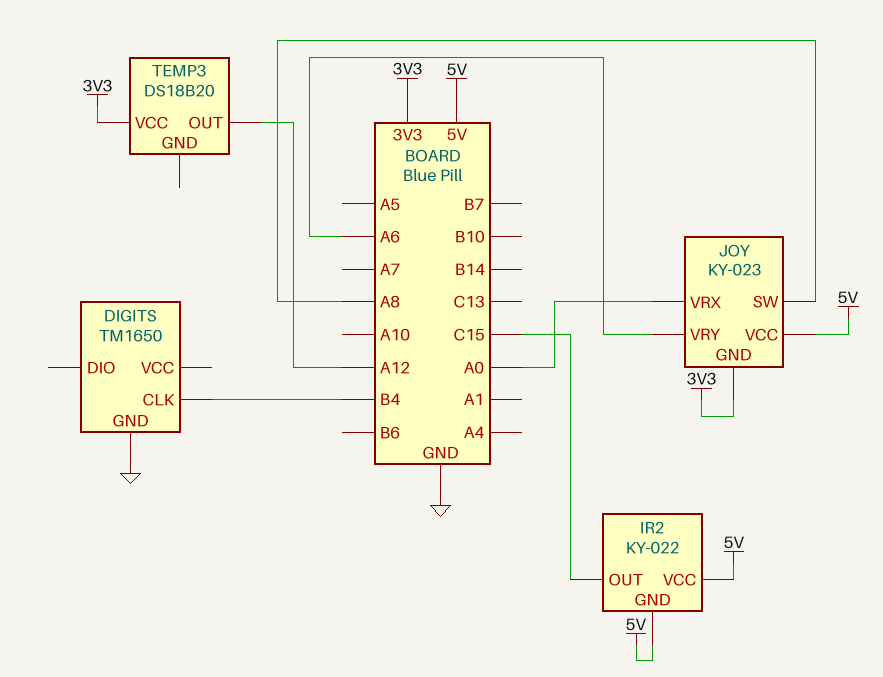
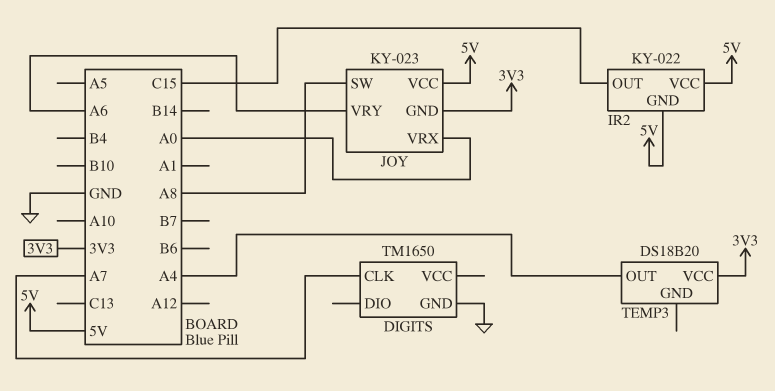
DIGITS pin CLK: B4 -> A7
TEMP3 pin OUT: A12 -> A4

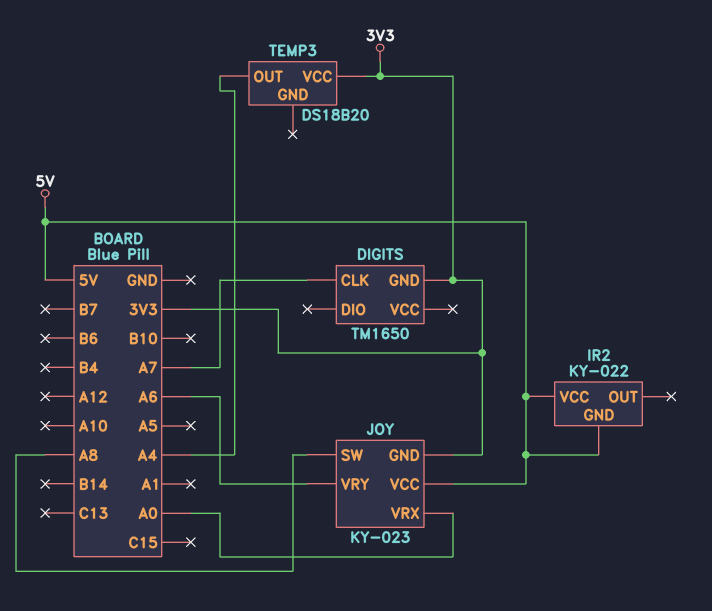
DIGITS pin GND: GND -> 3V3
IR2 pin OUT: C15 -> none

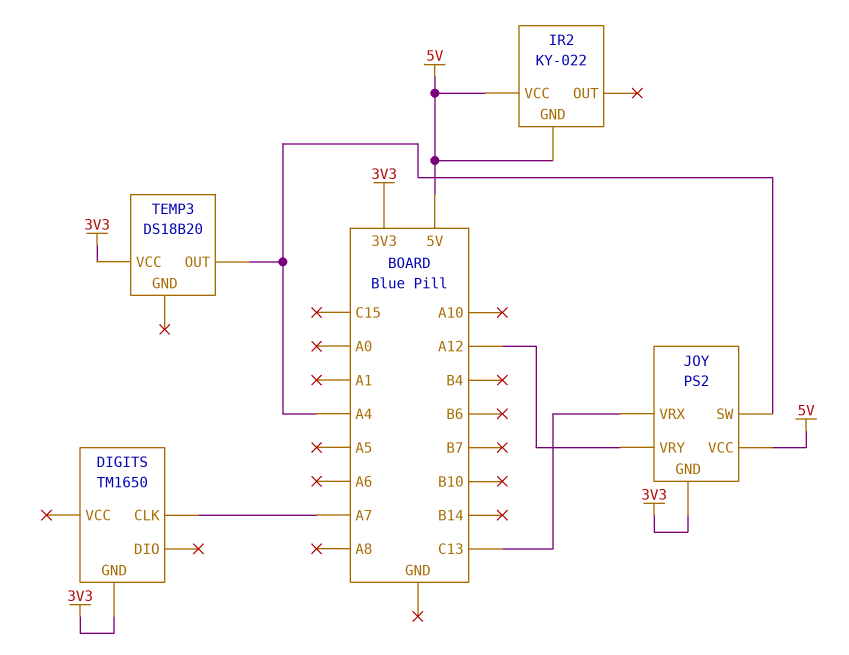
JOY: KY-023 -> PS2
JOY pin SW: A8 -> A4
JOY pin VRX: A0 -> C13
JOY pin VRY: A6 -> A12

